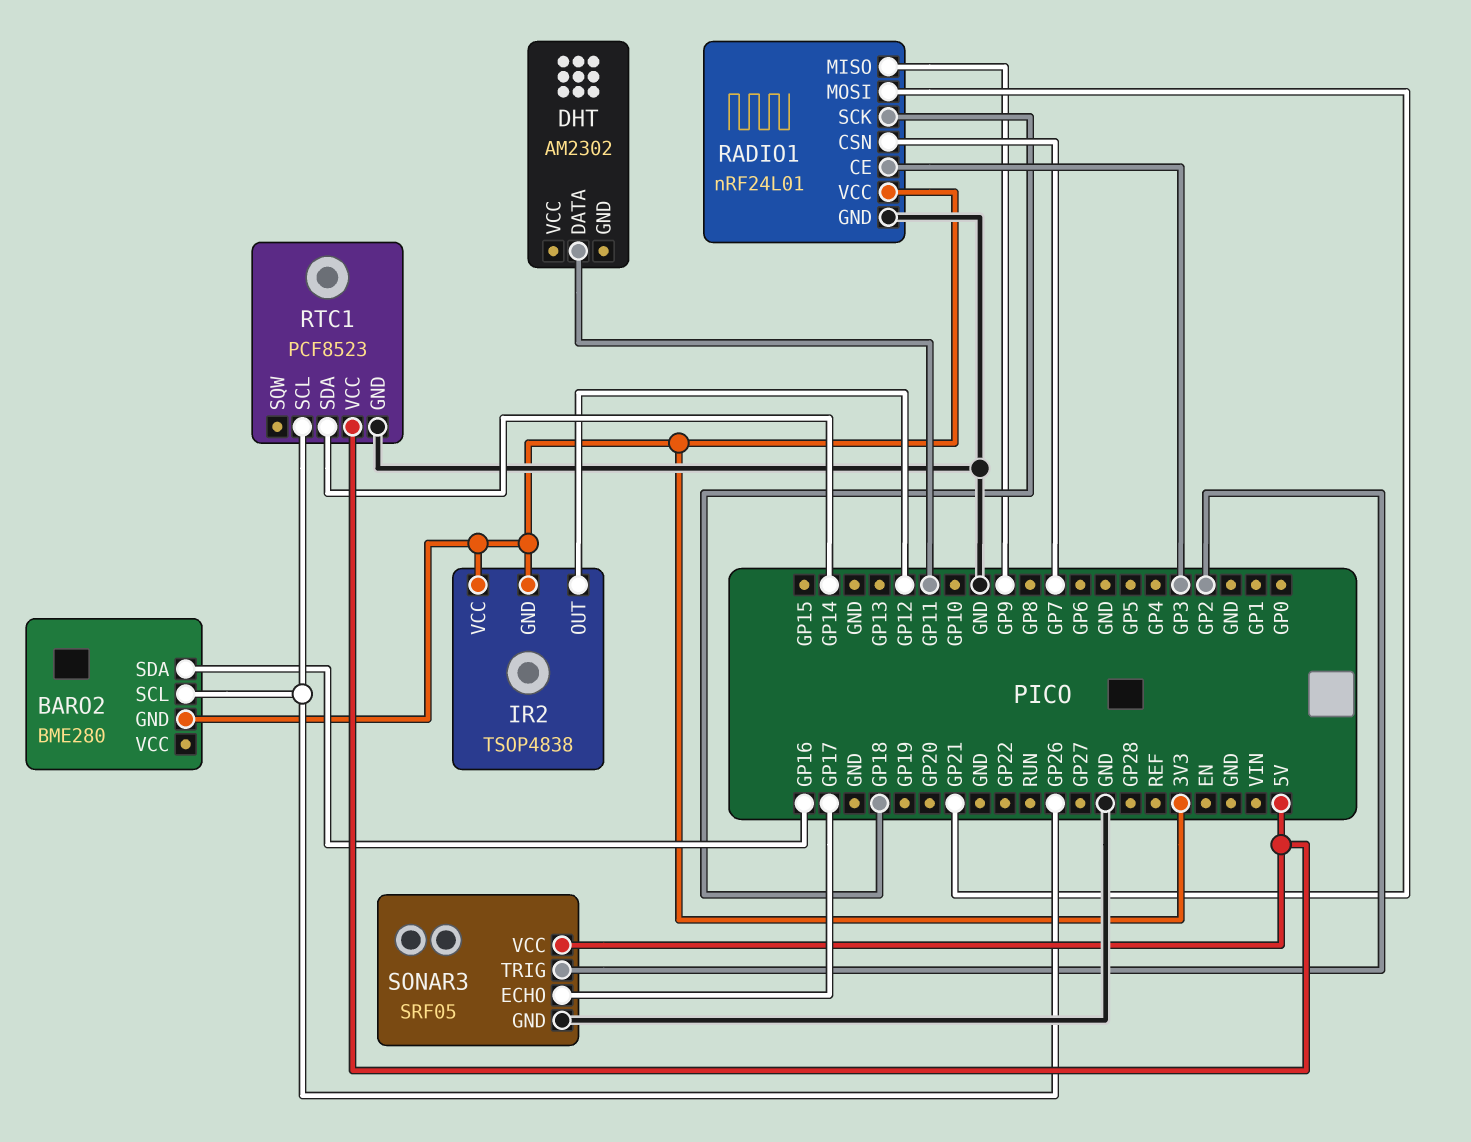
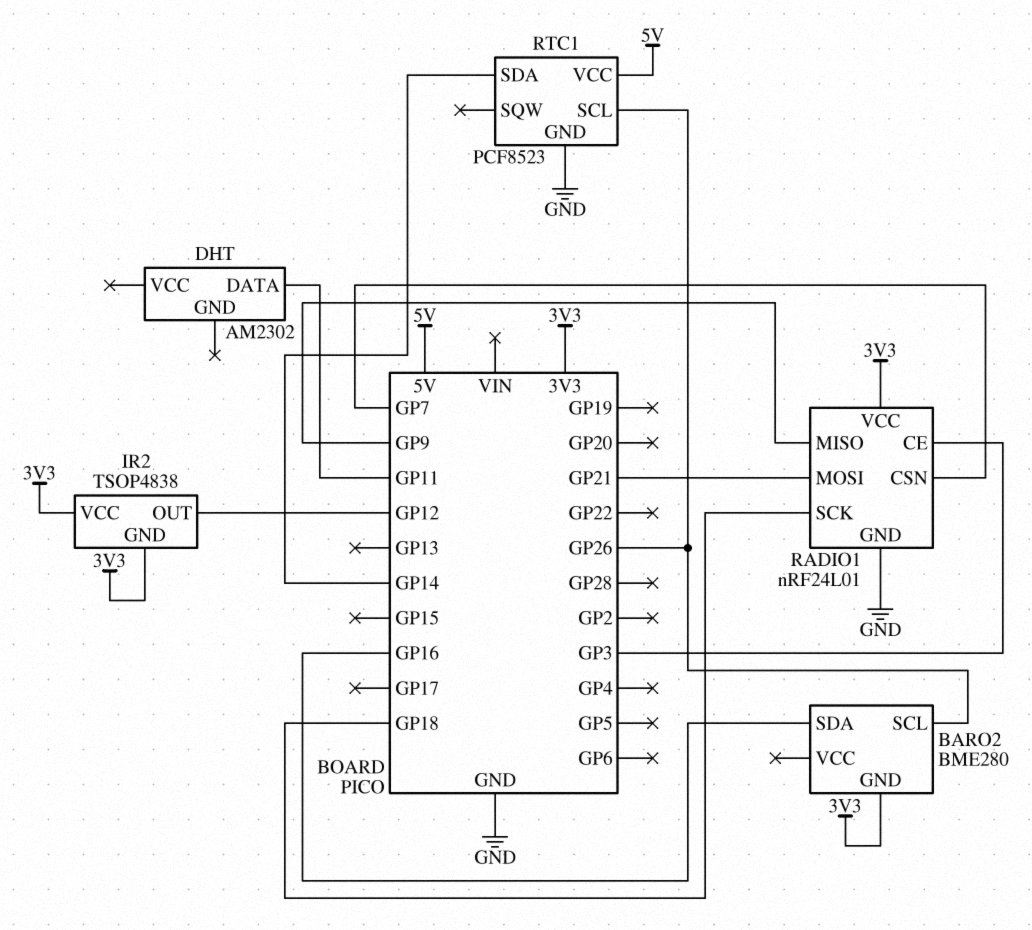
SONAR3: SRF05 -> none
SONAR3 pin ECHO: GP17 -> none
SONAR3 pin GND: GND -> none
SONAR3 pin TRIG: GP2 -> none
SONAR3 pin VCC: 5V -> none

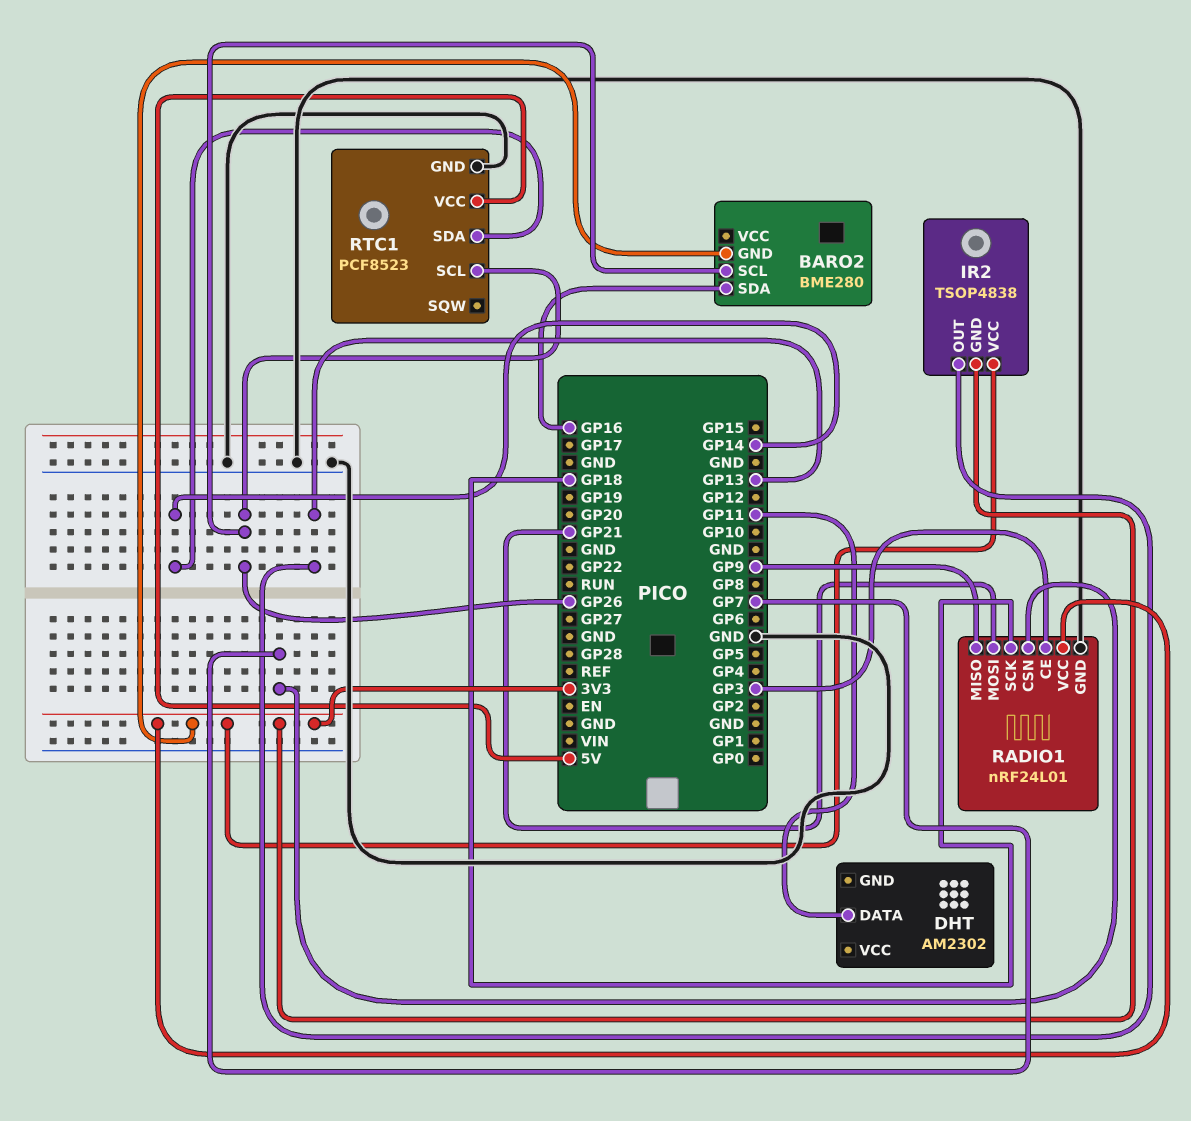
IR2 pin OUT: GP12 -> GP13

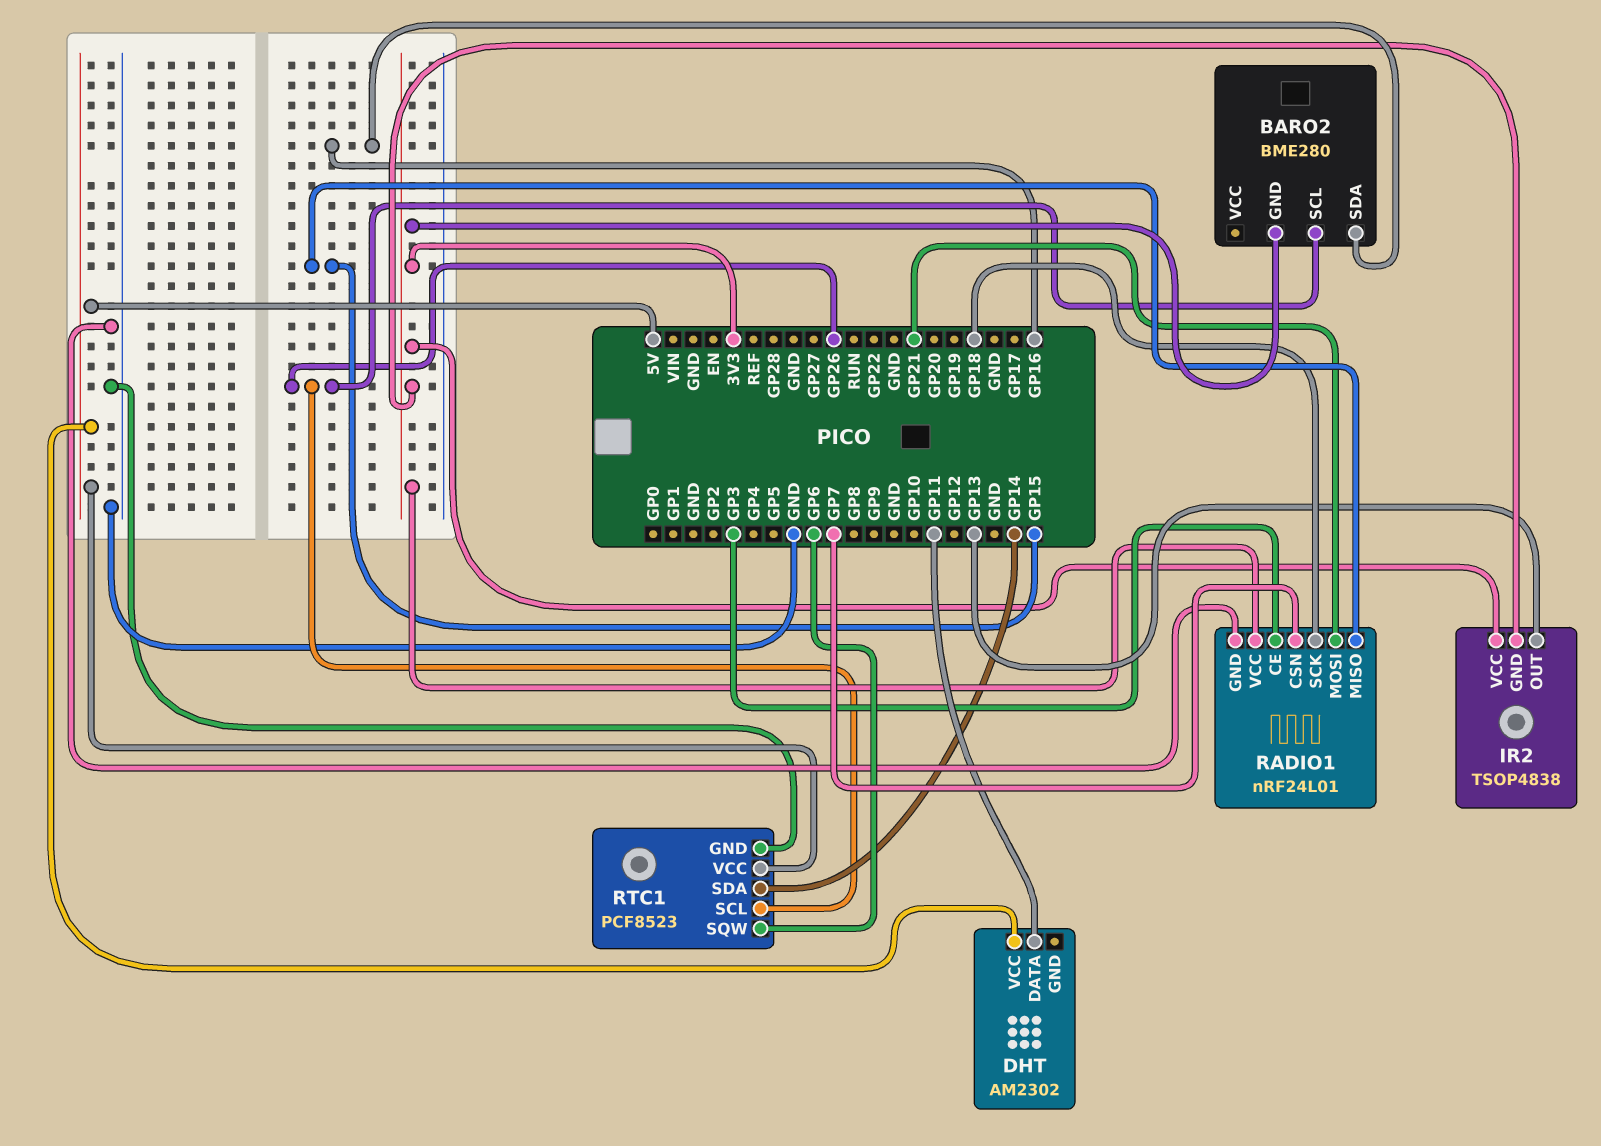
DHT pin VCC: none -> 5V
RADIO1 pin MISO: GP9 -> GP15
RTC1 pin SQW: none -> GP6

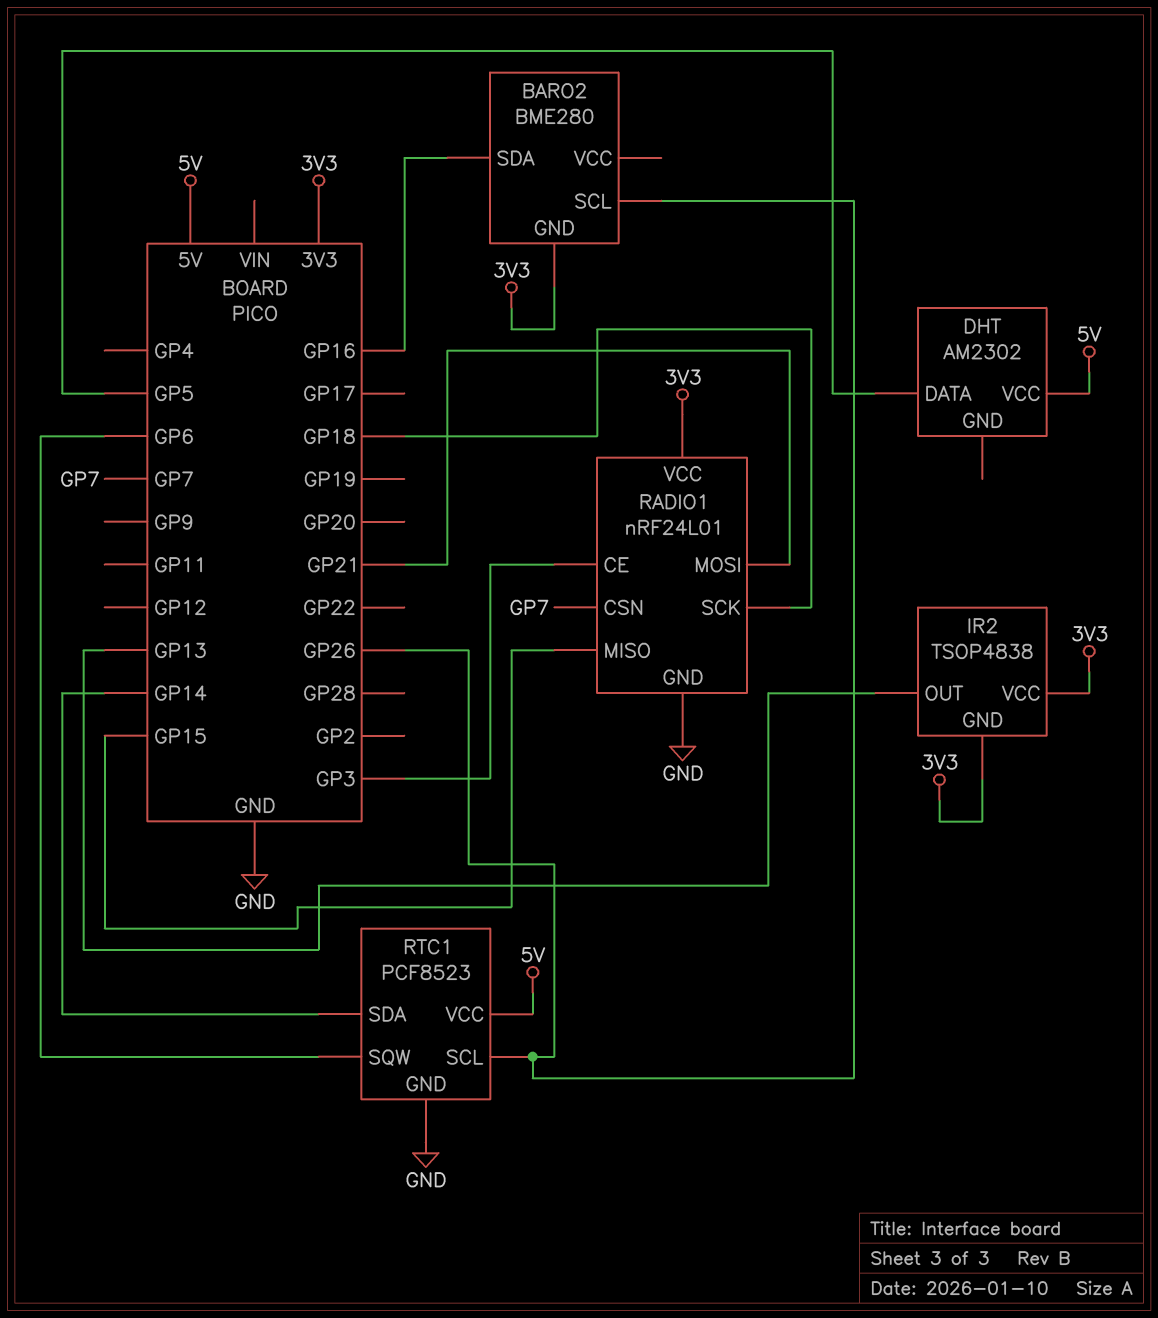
DHT pin DATA: GP11 -> GP5

